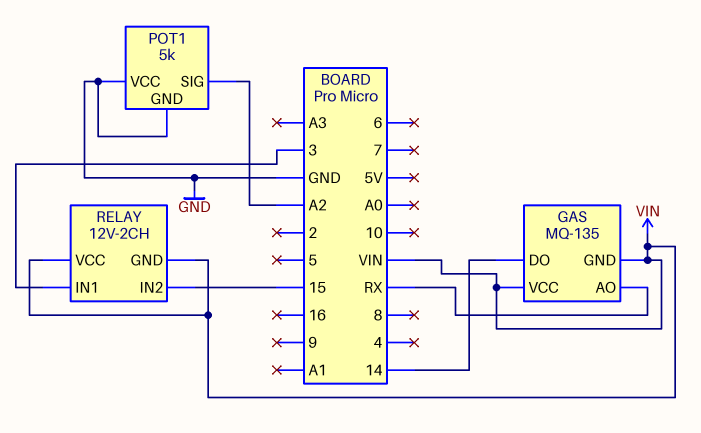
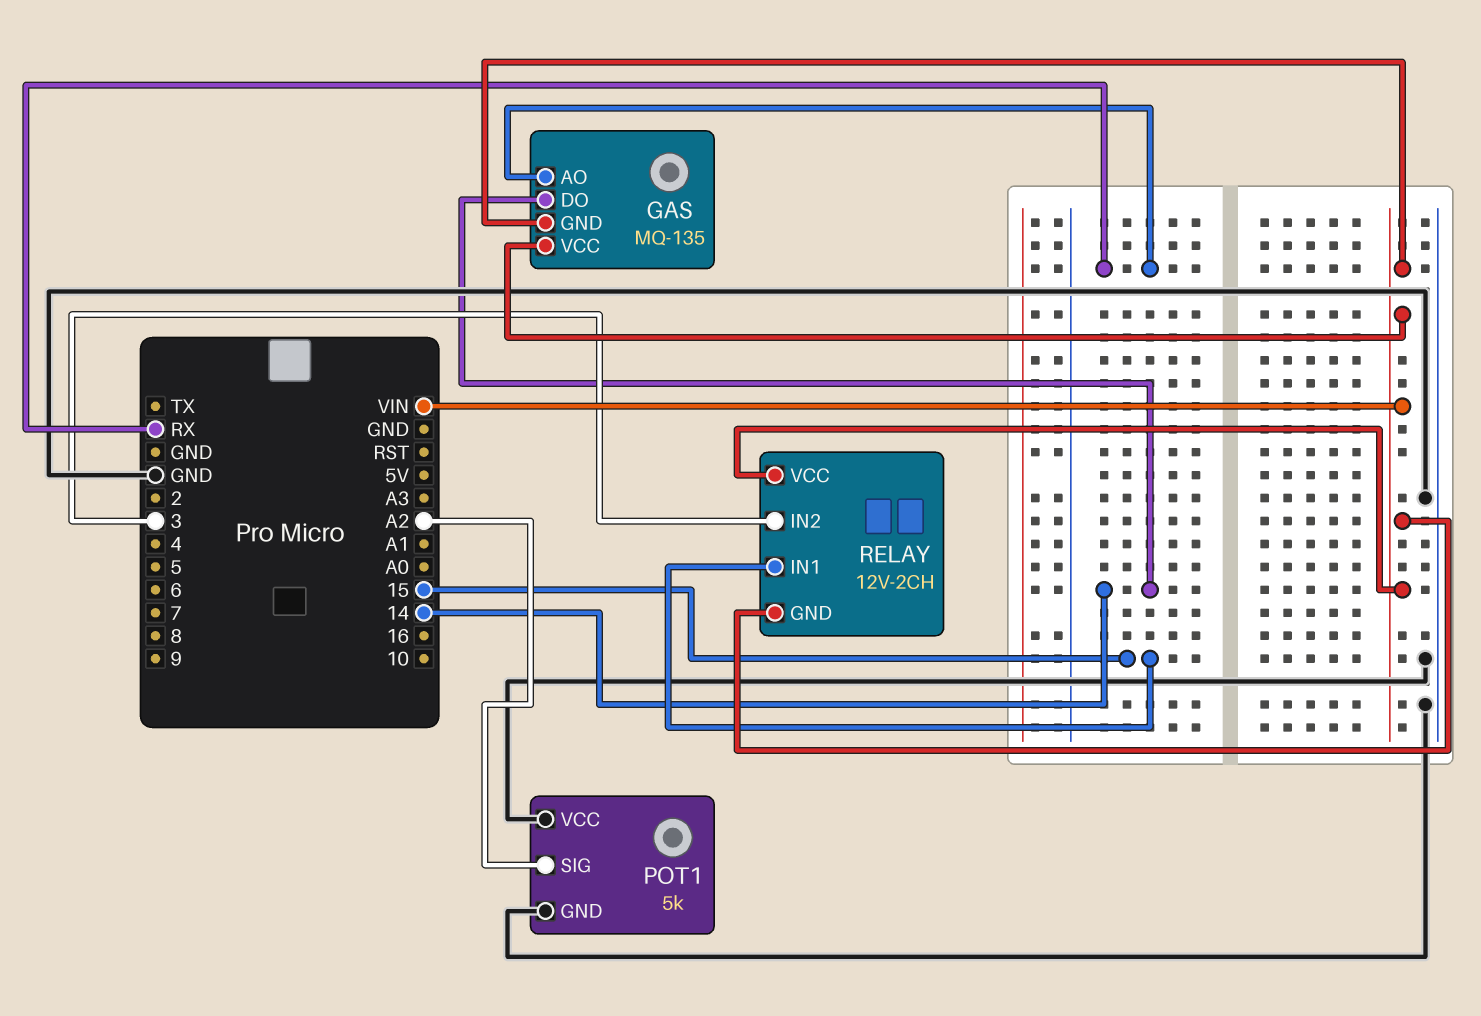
RELAY pin IN1: 3 -> 15
RELAY pin IN2: 15 -> 3

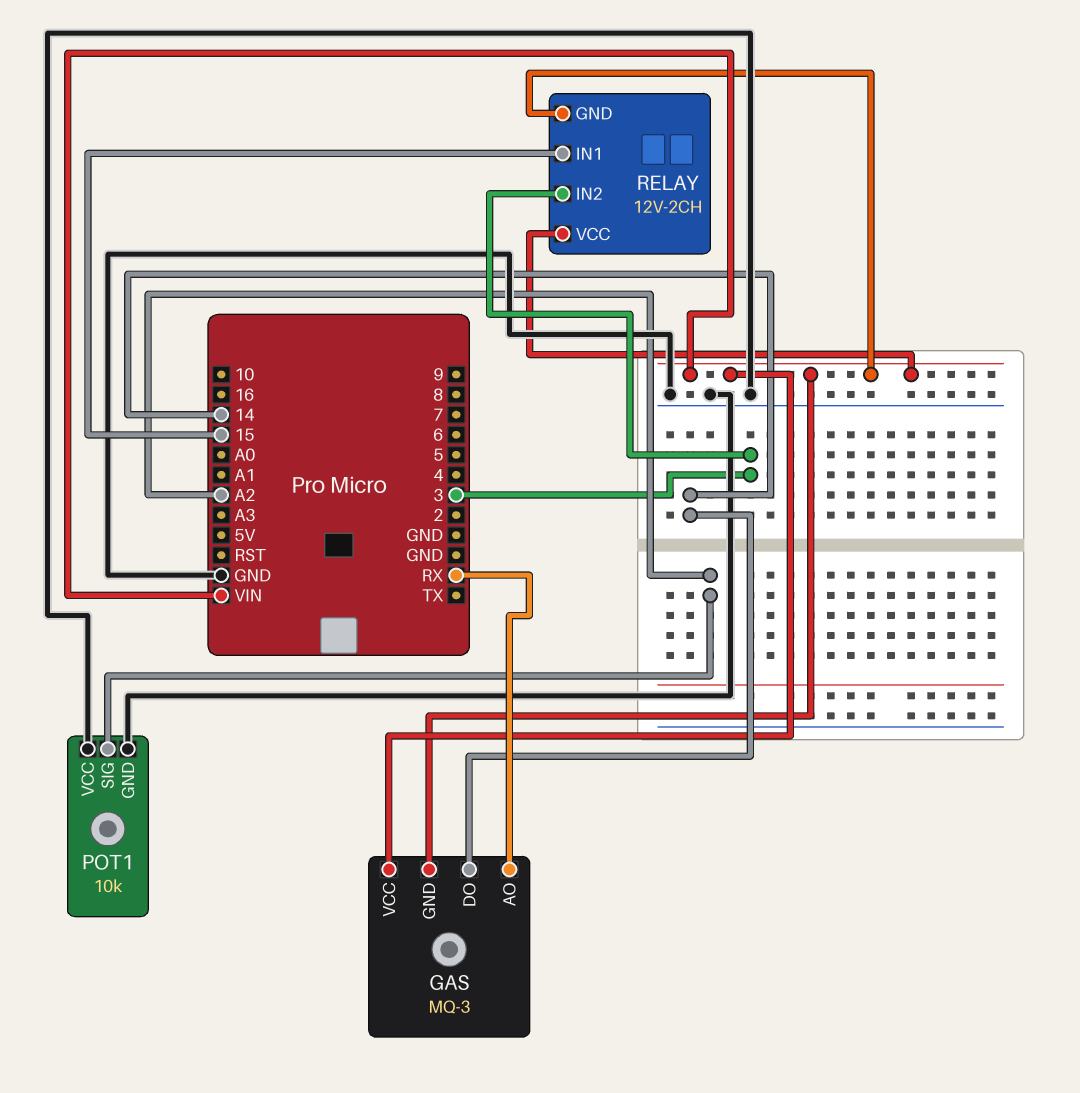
GAS: MQ-135 -> MQ-3
POT1: 5k -> 10k

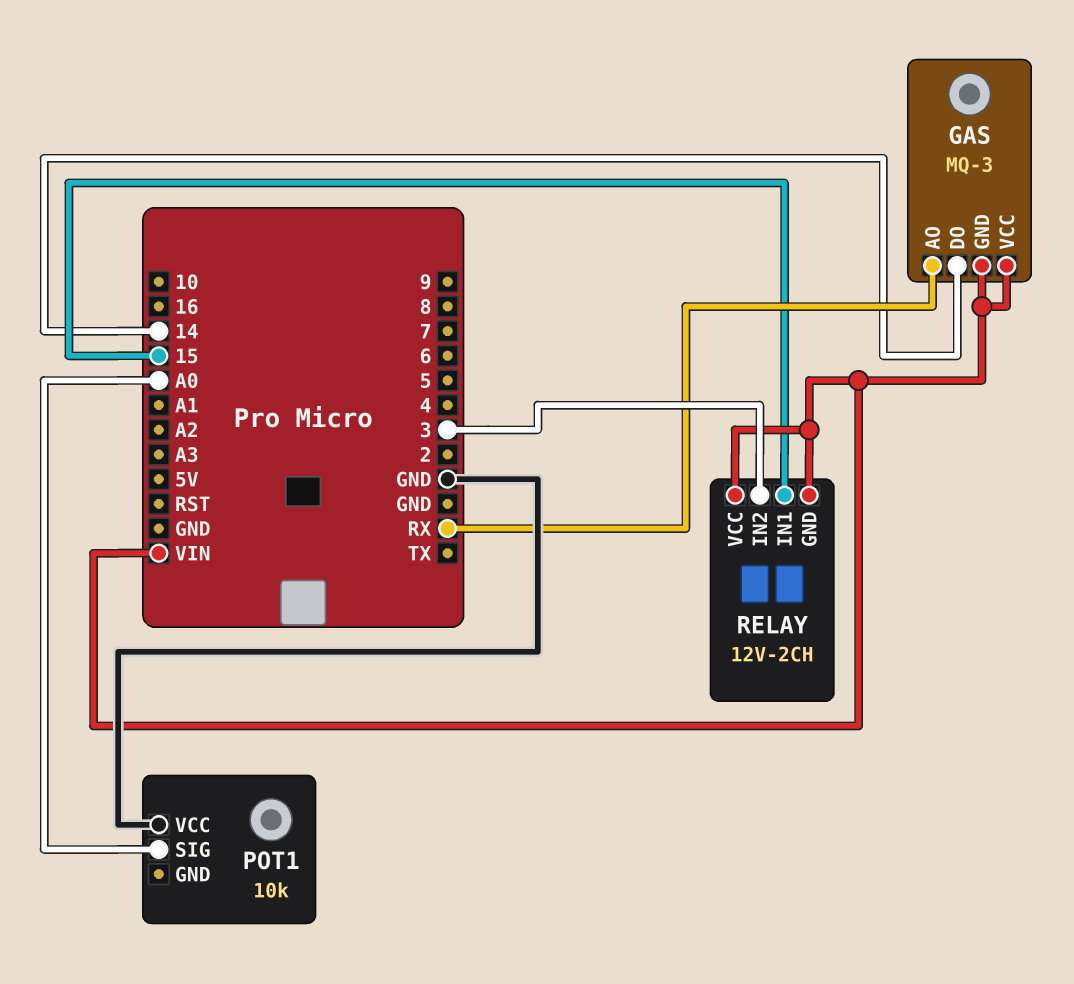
POT1 pin GND: GND -> none
POT1 pin SIG: A2 -> A0

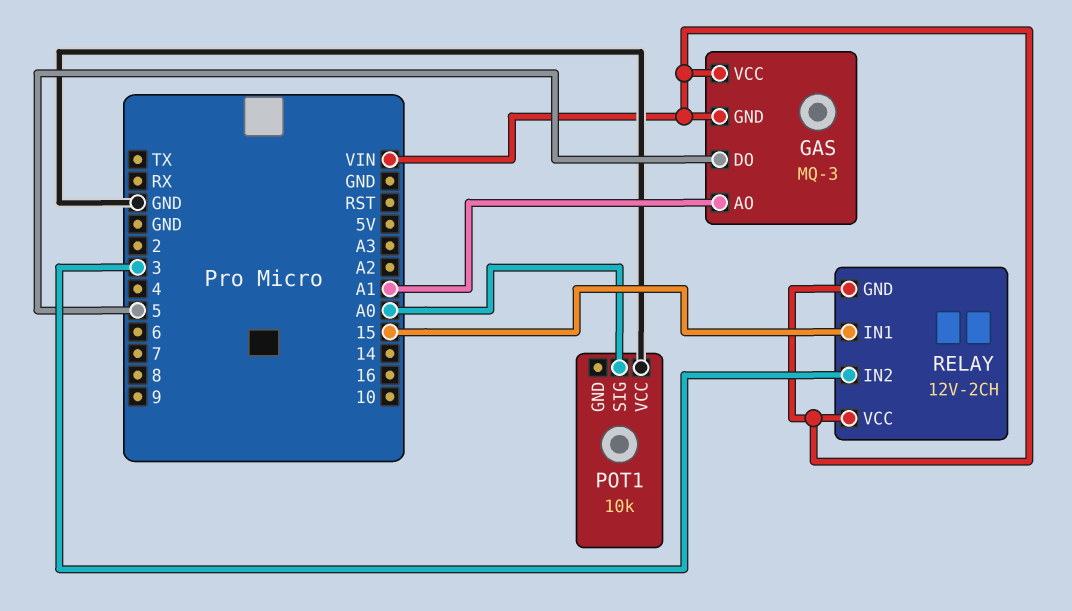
GAS pin AO: RX -> A1
GAS pin DO: 14 -> 5

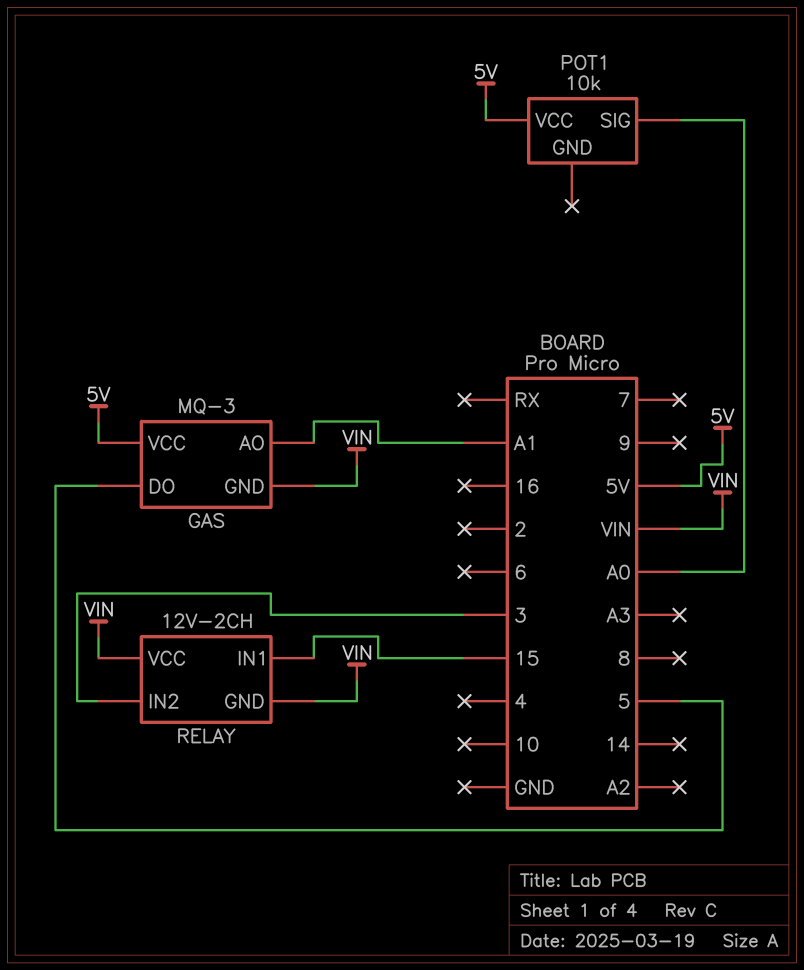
GAS pin VCC: VIN -> 5V
POT1 pin VCC: GND -> 5V

